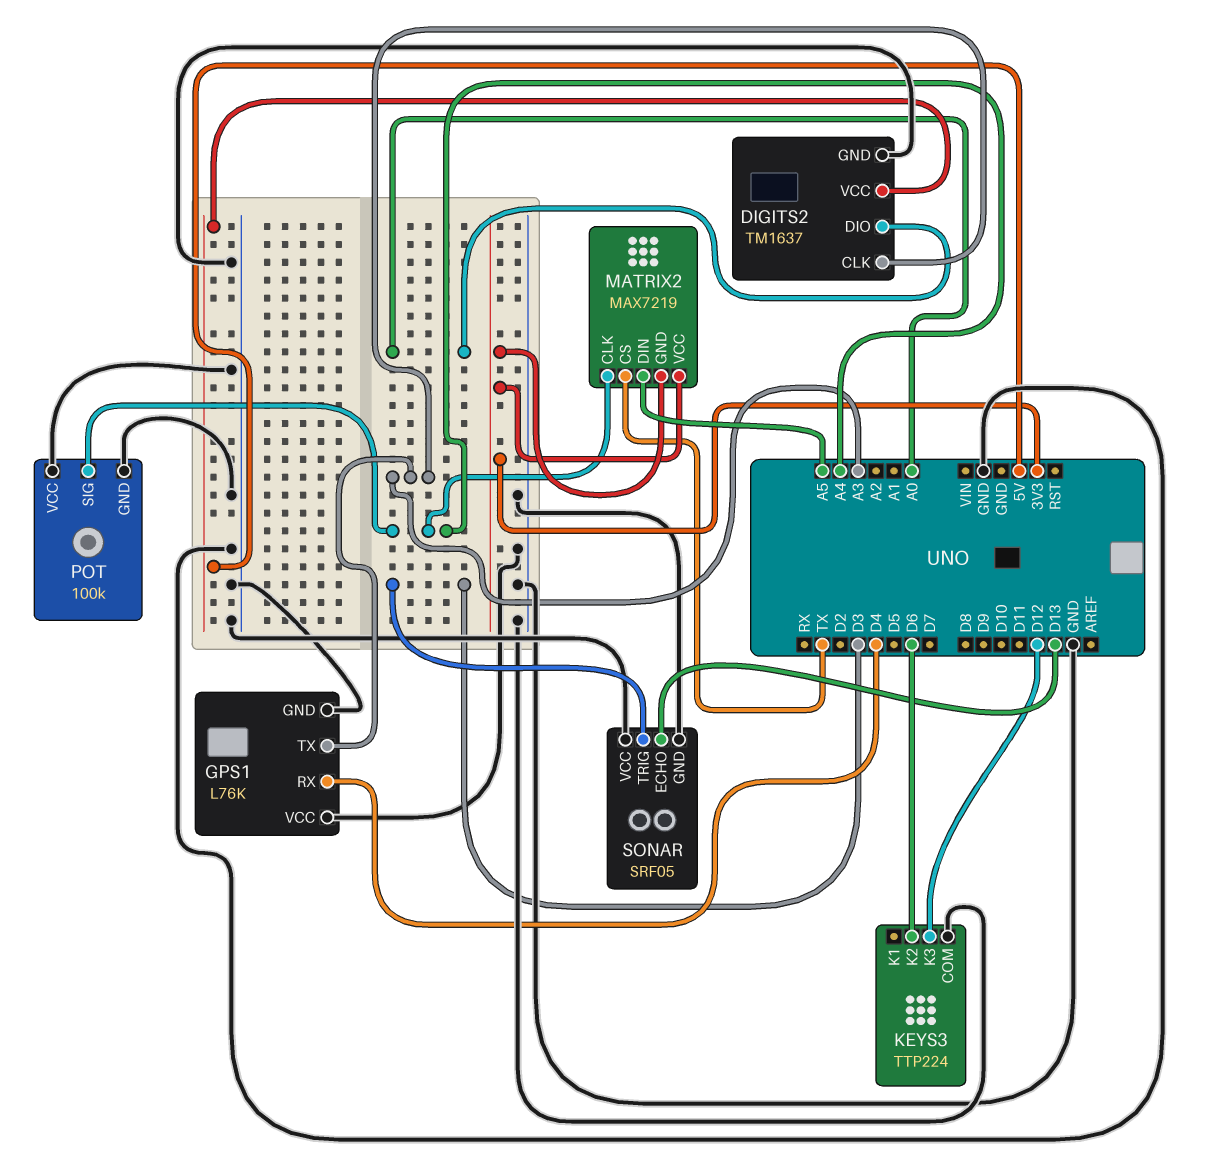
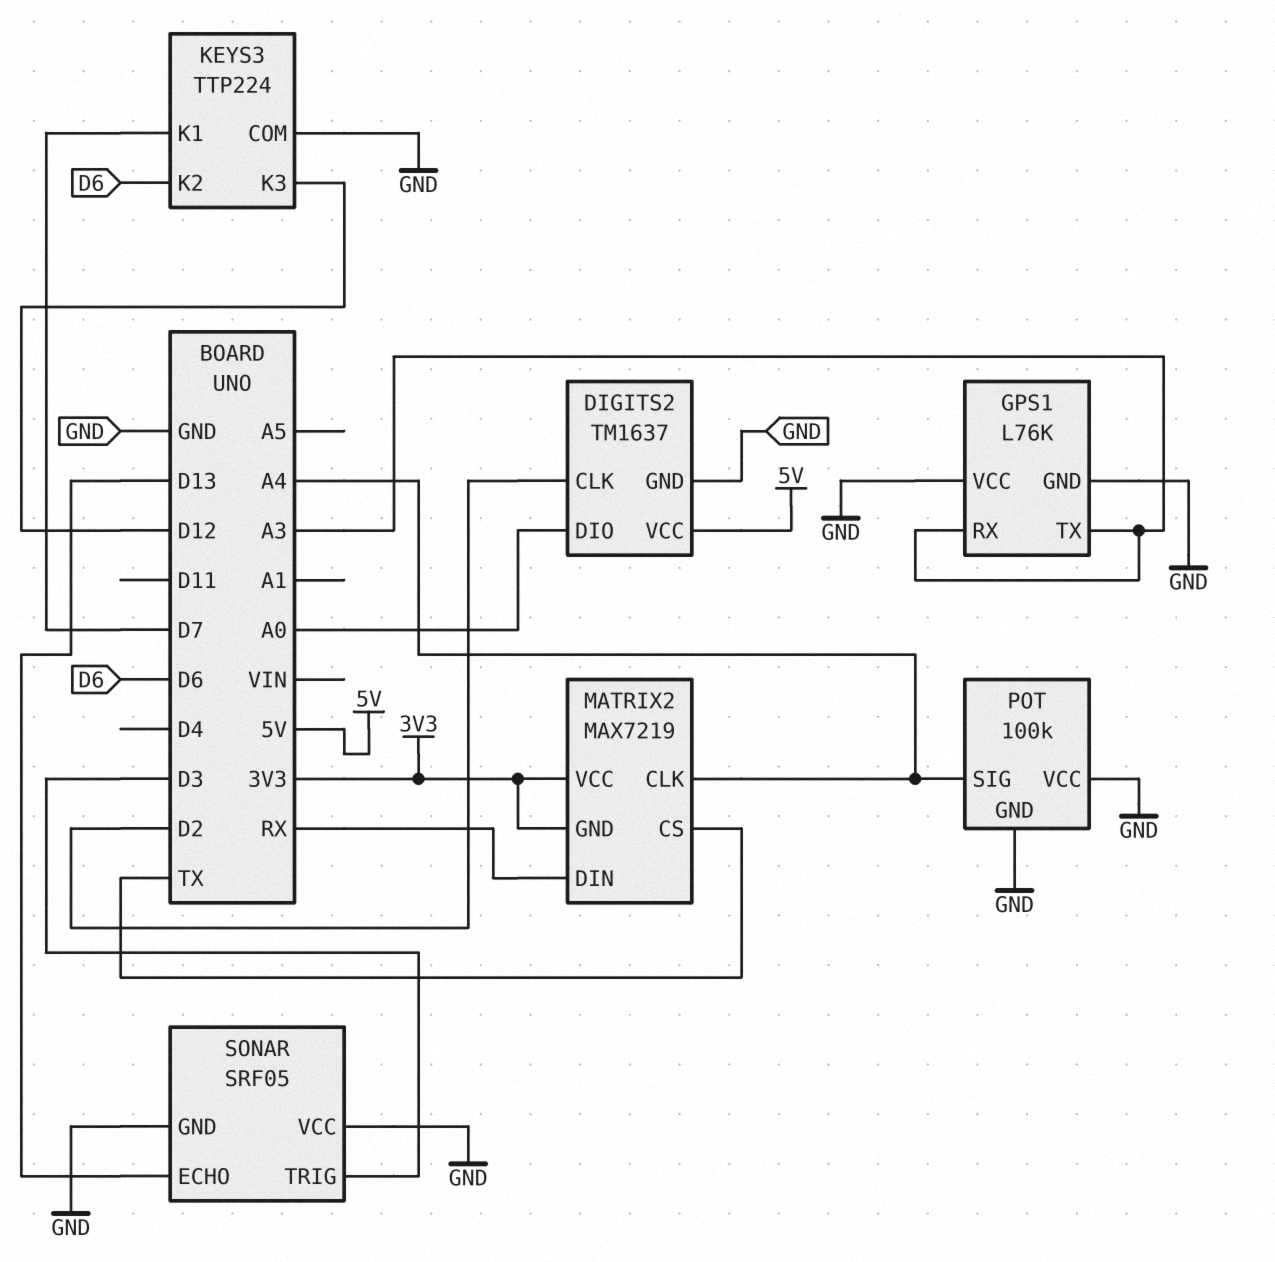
DIGITS2 pin CLK: A3 -> D2
GPS1 pin RX: D4 -> A3
KEYS3 pin K1: none -> D7
MATRIX2 pin DIN: A5 -> RX

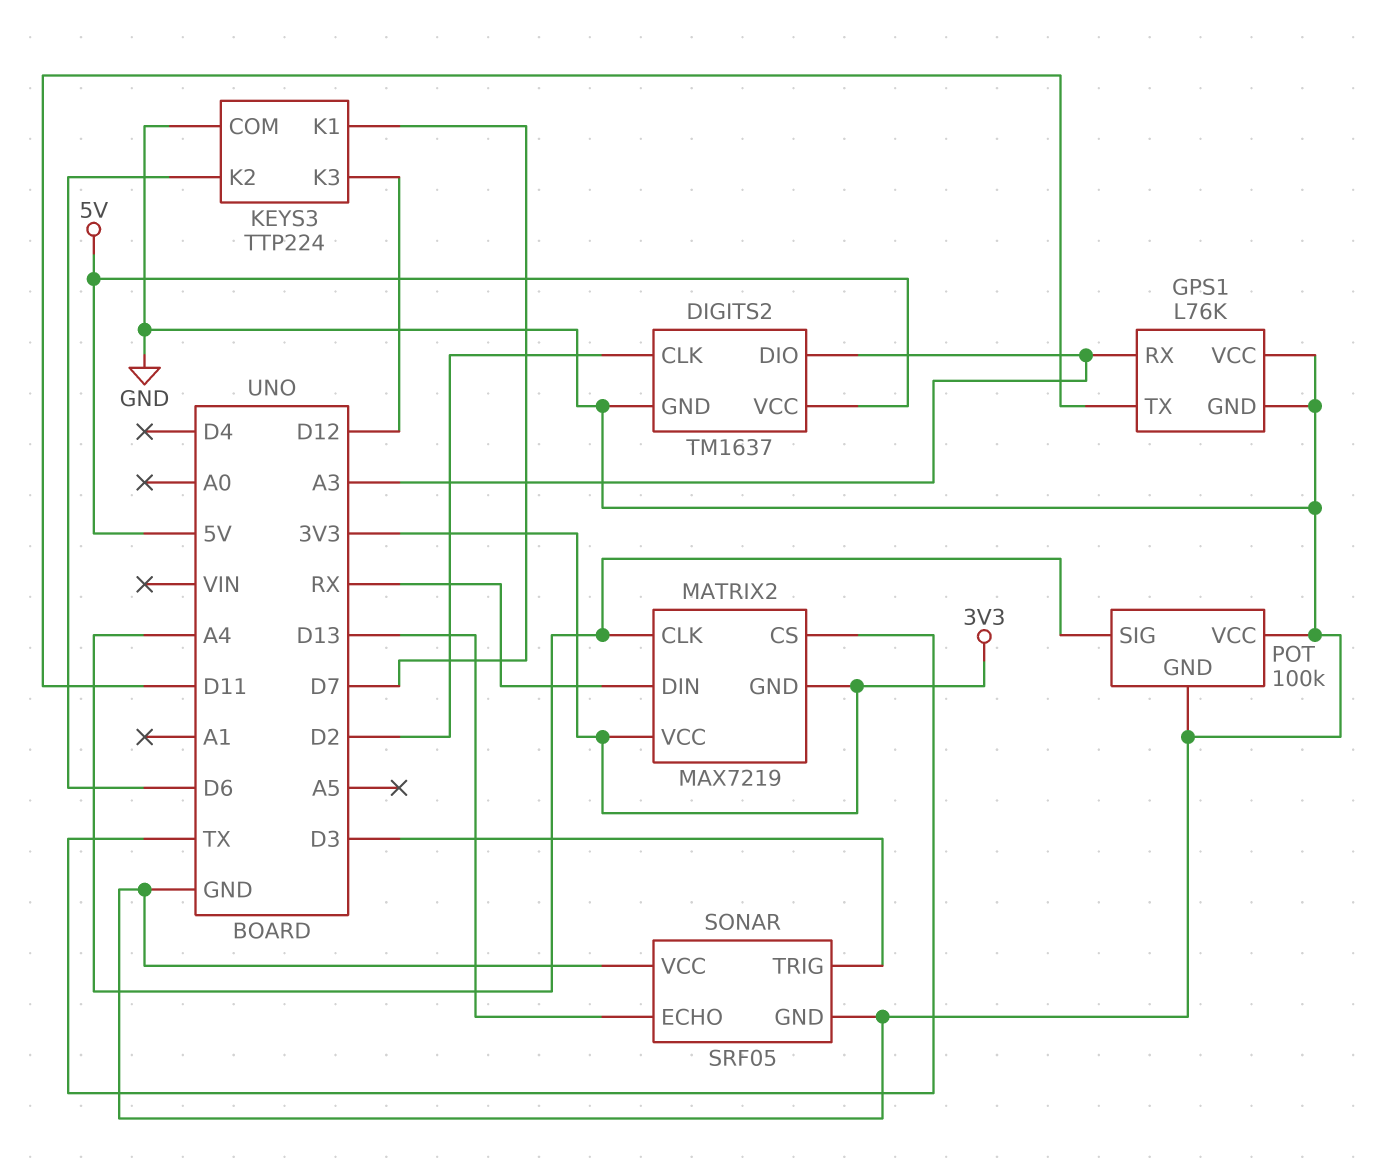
DIGITS2 pin DIO: A0 -> A3
GPS1 pin TX: A3 -> D11

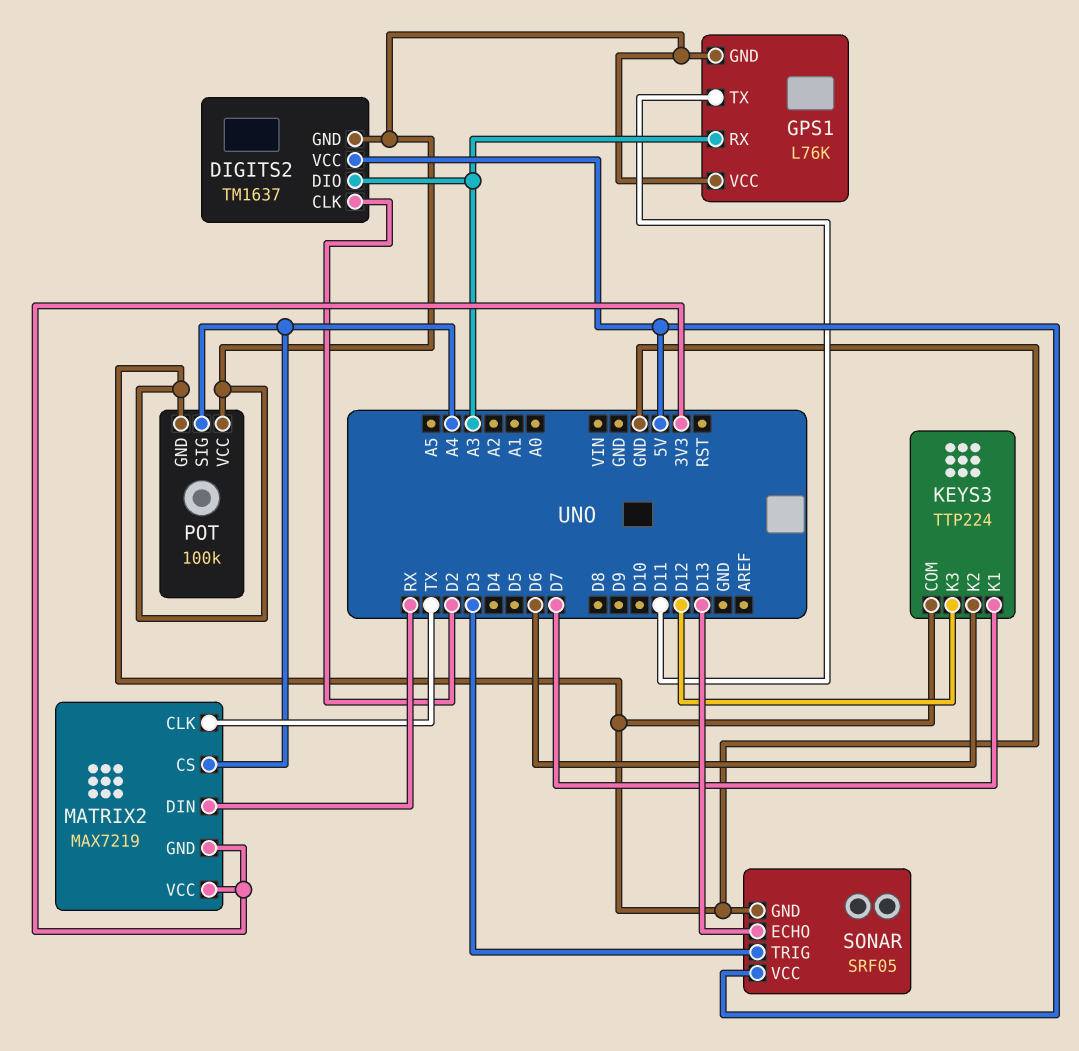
MATRIX2 pin CLK: A4 -> TX
MATRIX2 pin CS: TX -> A4
SONAR pin VCC: GND -> 5V

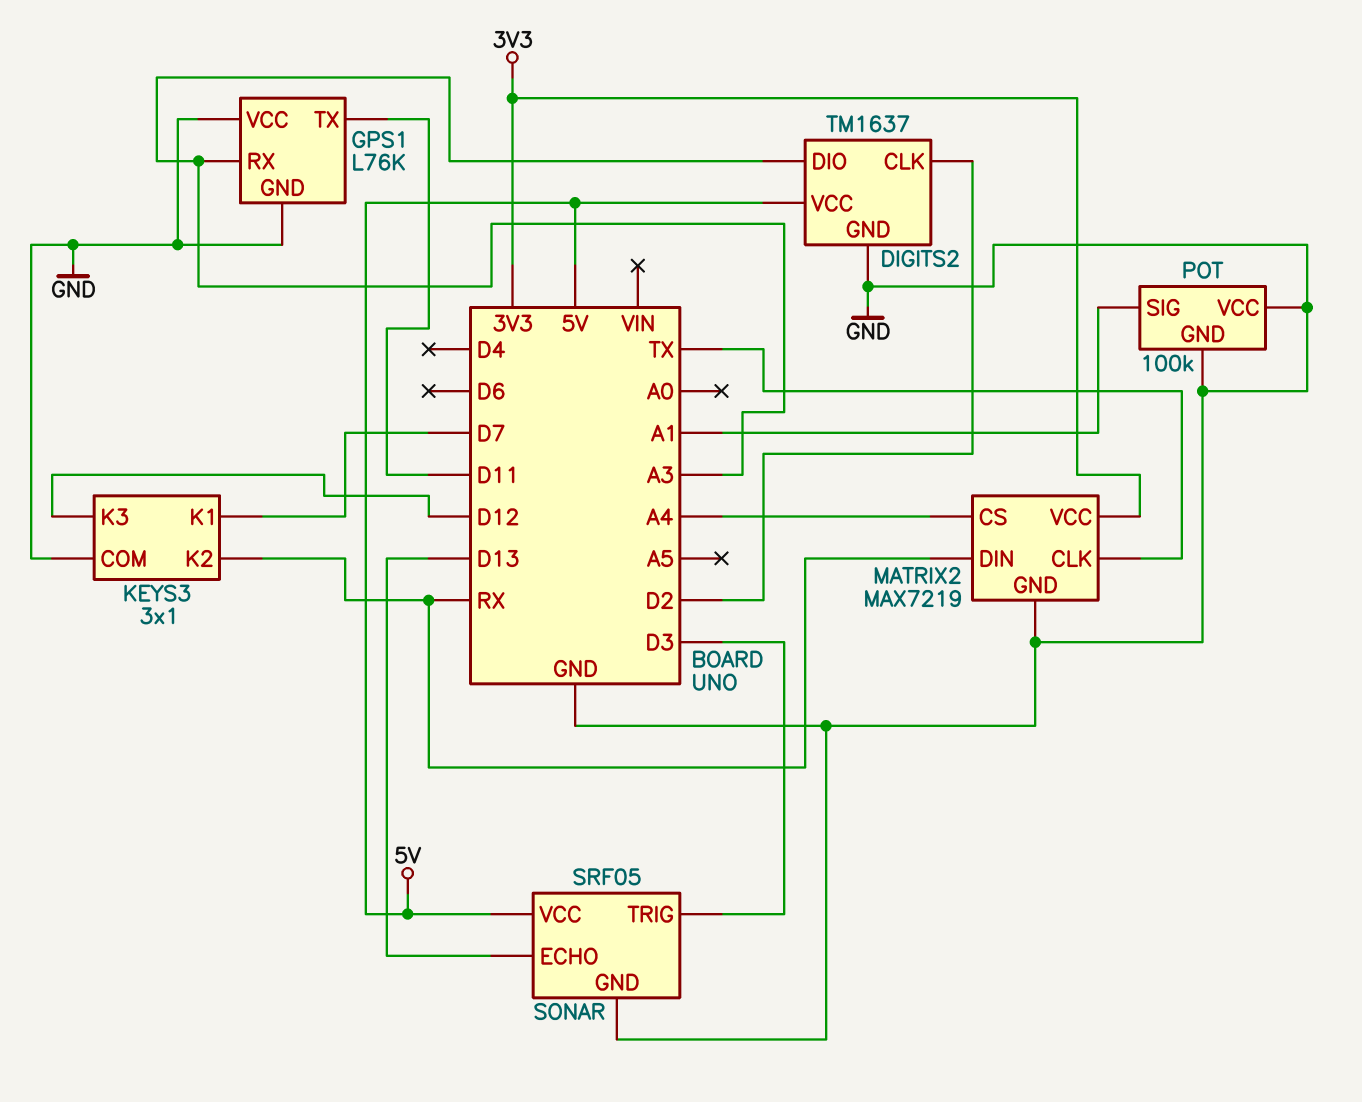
KEYS3: TTP224 -> 3x1
KEYS3 pin K2: D6 -> RX
MATRIX2 pin GND: 3V3 -> GND
POT pin SIG: A4 -> A1

